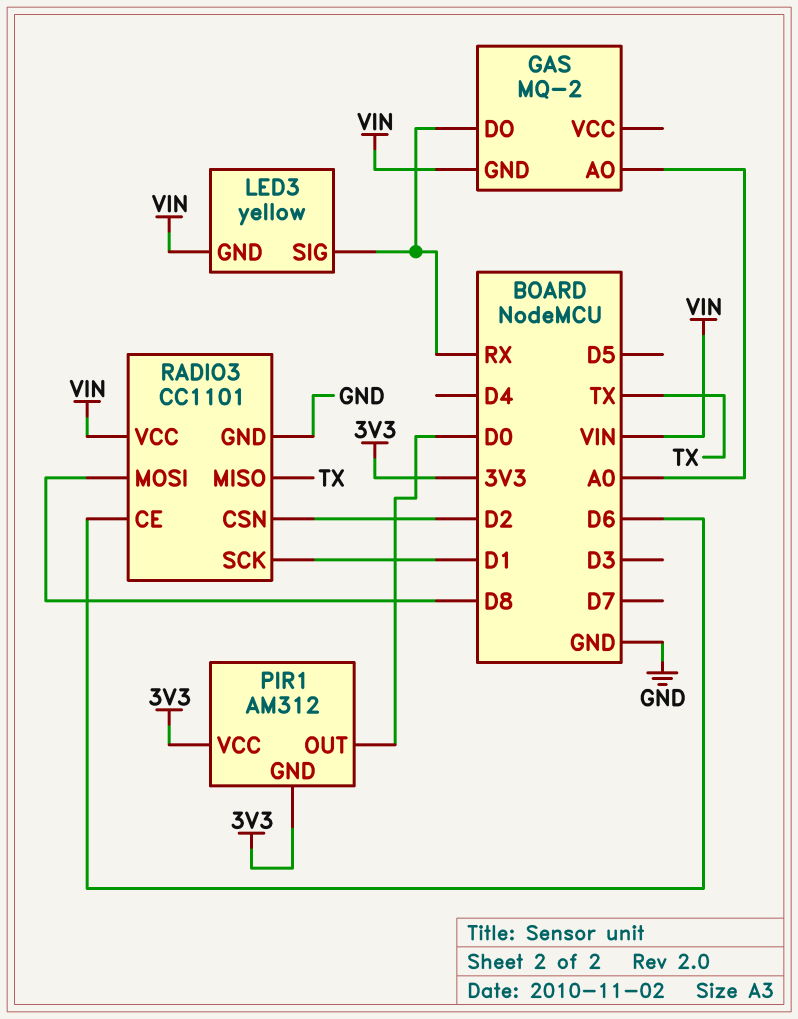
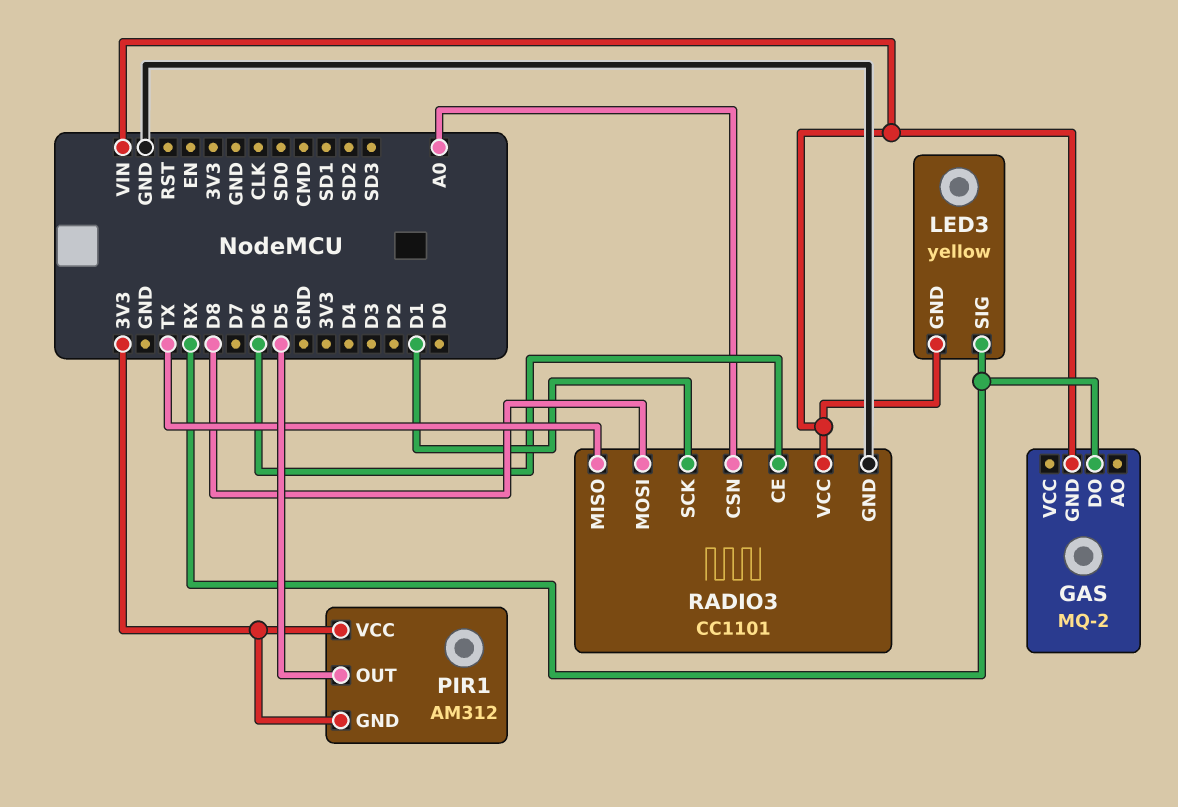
GAS pin AO: A0 -> none
PIR1 pin OUT: D0 -> D5
RADIO3 pin CSN: D2 -> A0

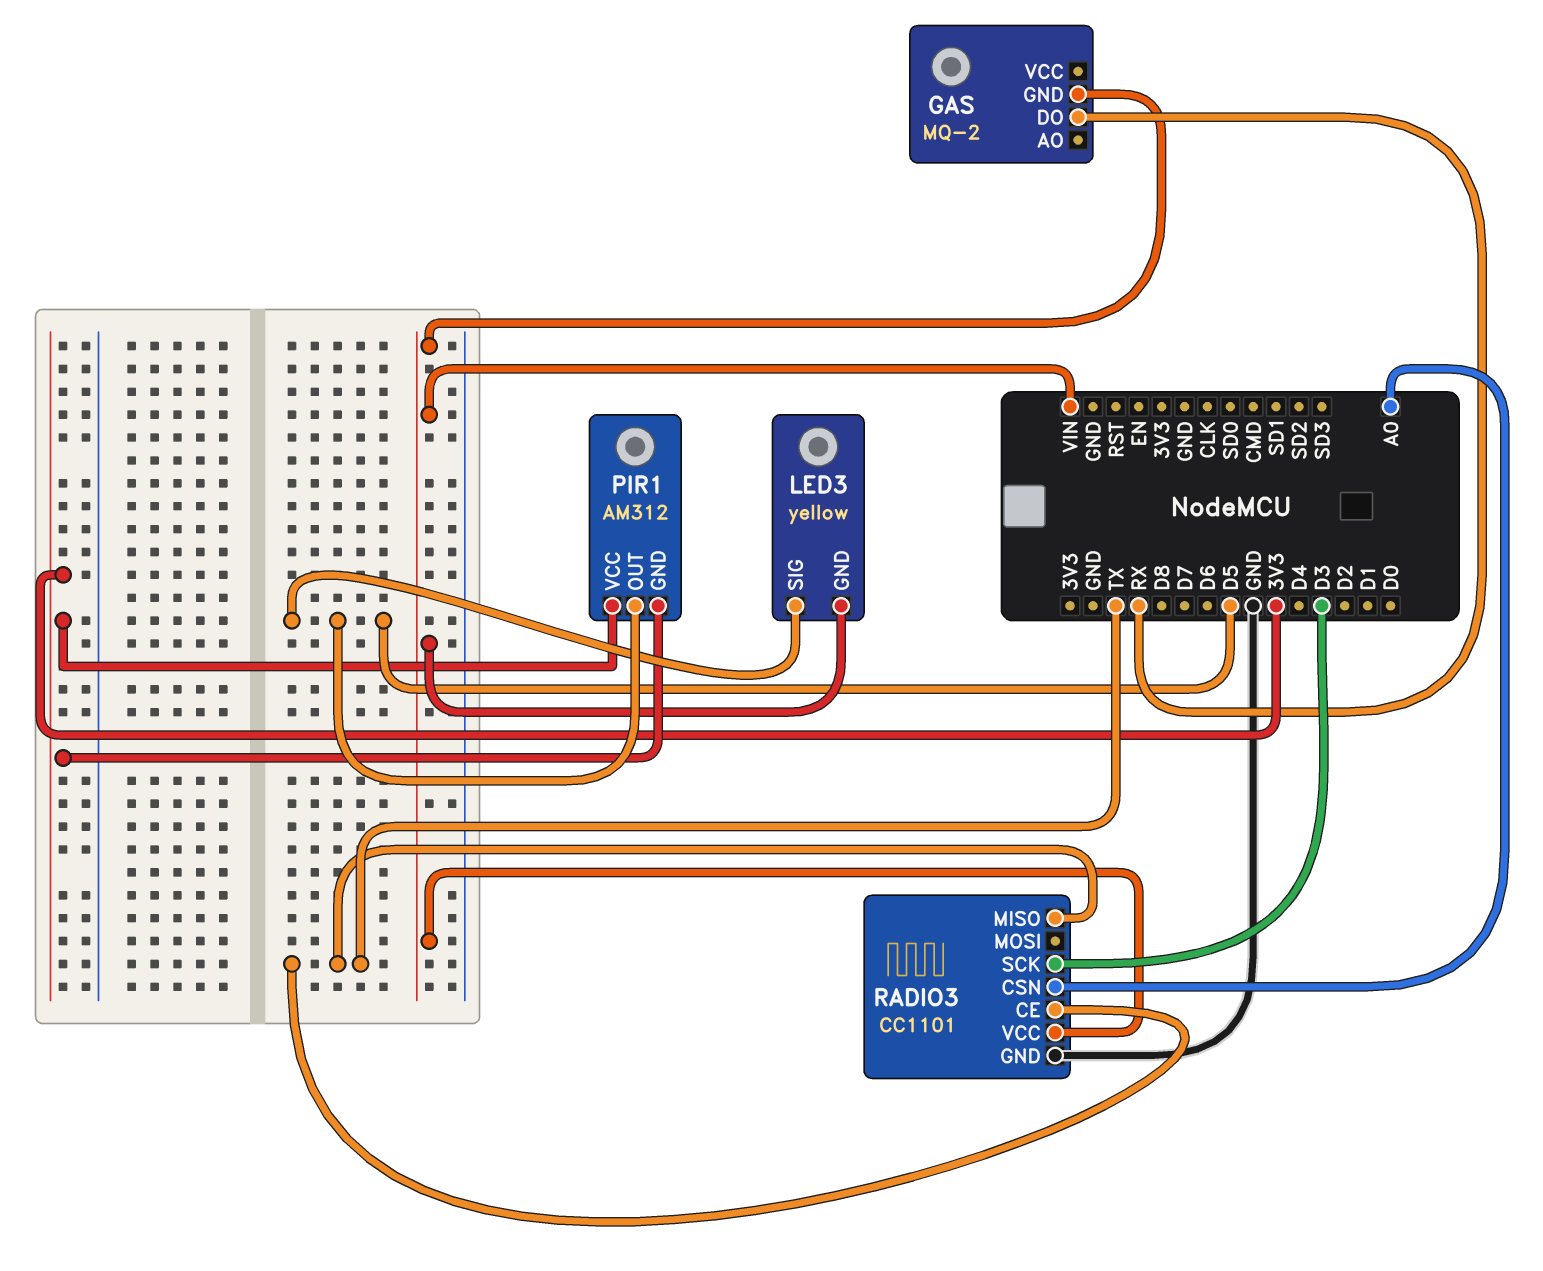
LED3 pin SIG: RX -> D5
RADIO3 pin CE: D6 -> TX
RADIO3 pin MOSI: D8 -> none
RADIO3 pin SCK: D1 -> D3

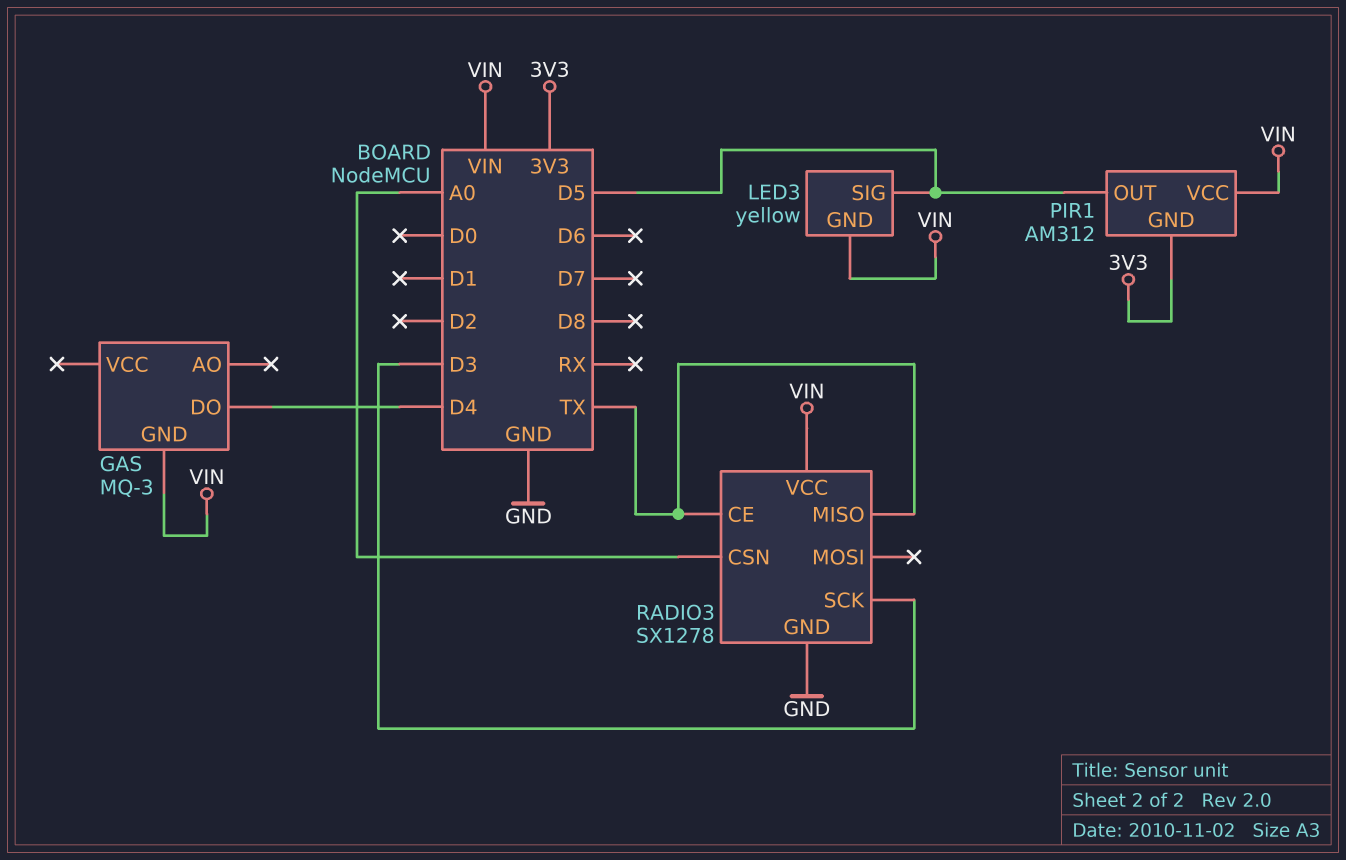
GAS: MQ-2 -> MQ-3
GAS pin DO: RX -> D4
PIR1 pin VCC: 3V3 -> VIN
RADIO3: CC1101 -> SX1278

